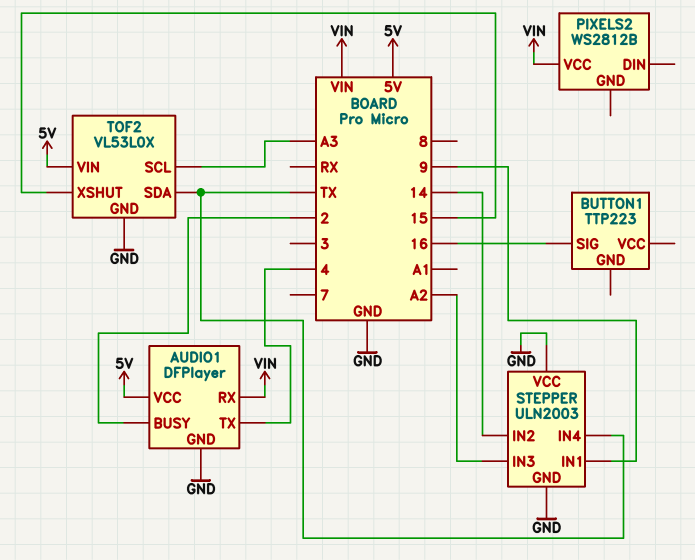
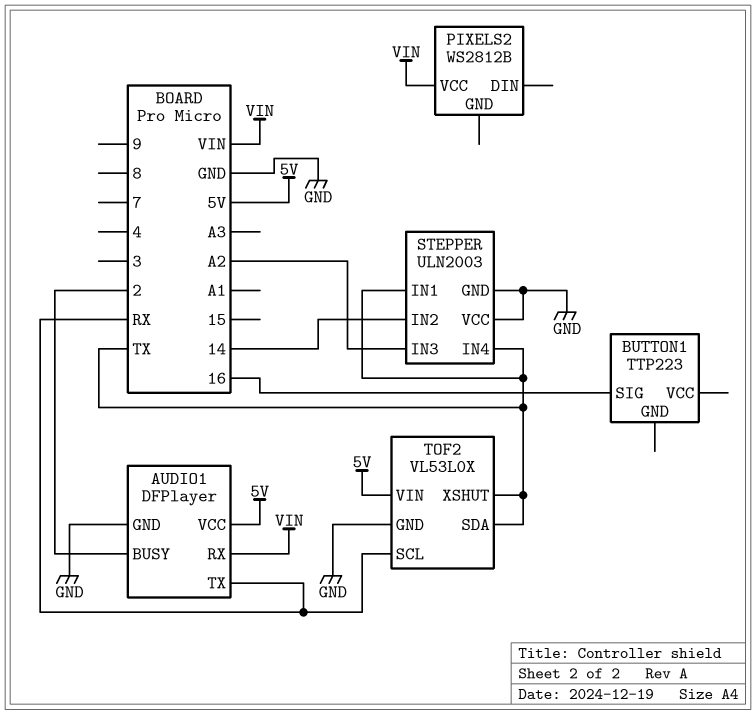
AUDIO1 pin TX: 4 -> RX
STEPPER pin IN1: 9 -> TX
TOF2 pin SCL: A3 -> RX
TOF2 pin XSHUT: 15 -> TX

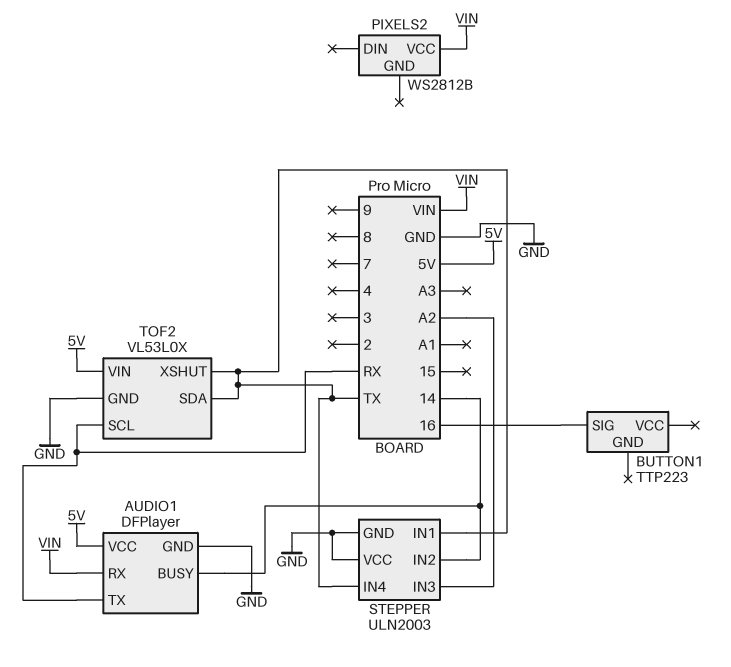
AUDIO1 pin BUSY: 2 -> 14

